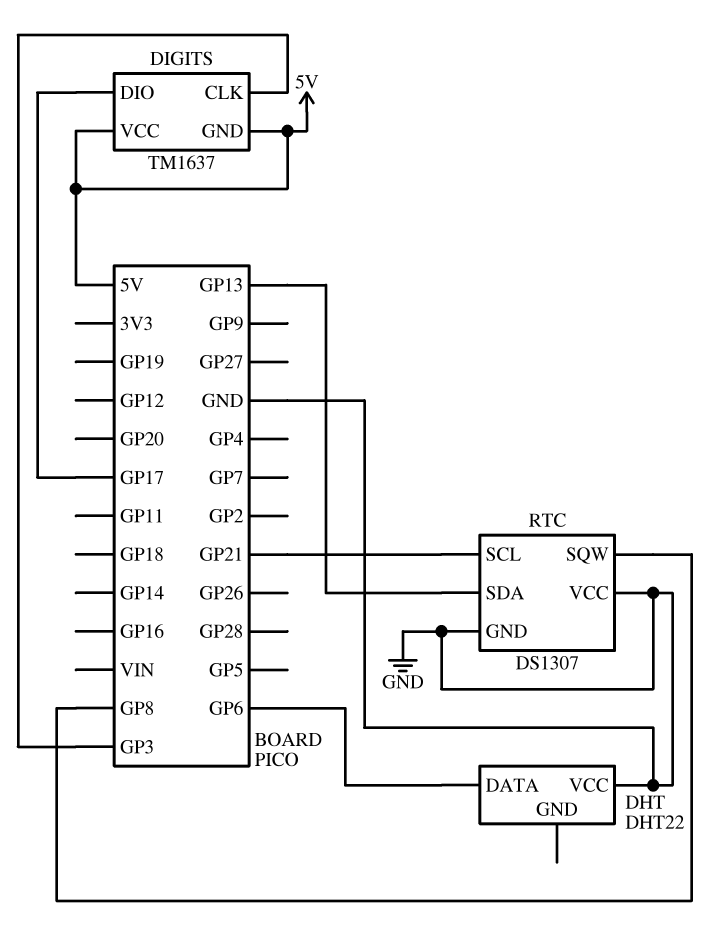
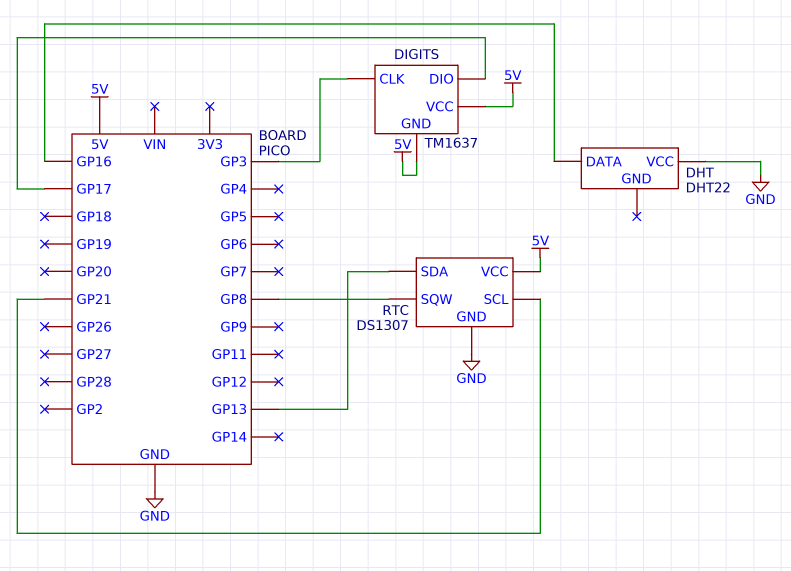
DHT pin DATA: GP6 -> GP16
RTC pin VCC: GND -> 5V

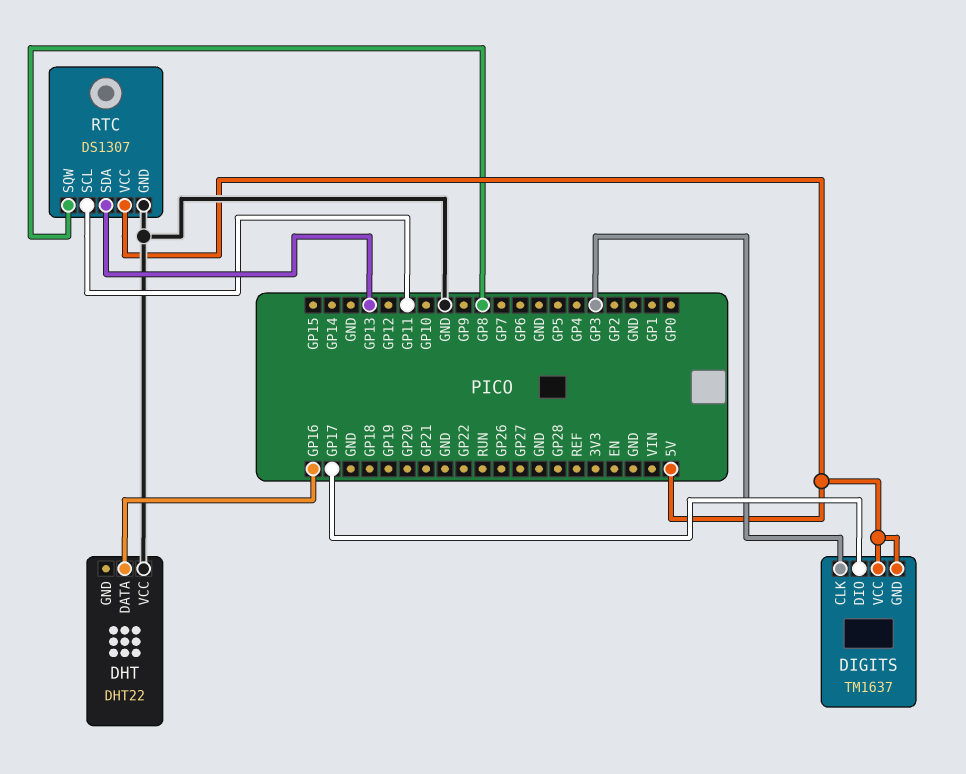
RTC pin SCL: GP21 -> GP11

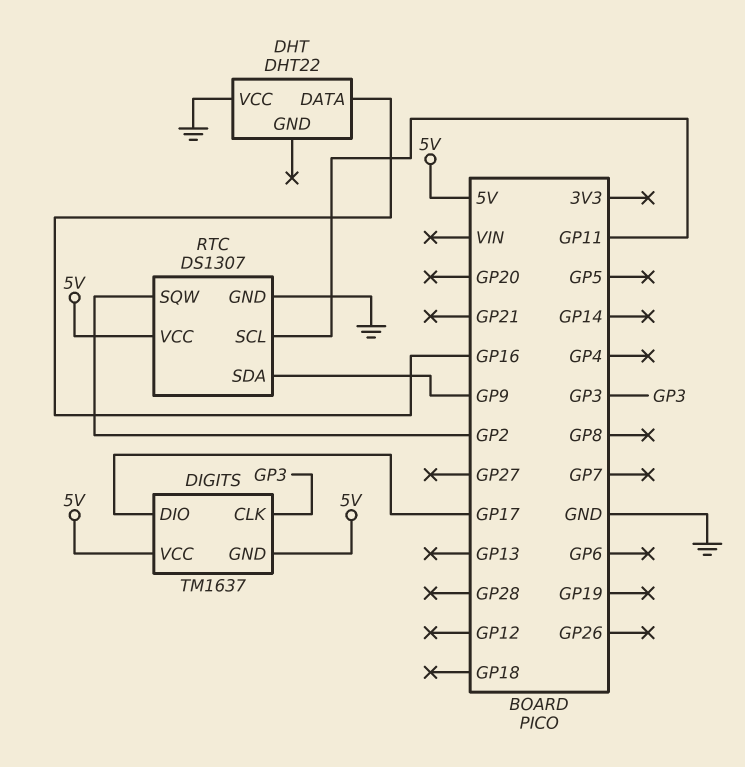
RTC pin SDA: GP13 -> GP9
RTC pin SQW: GP8 -> GP2

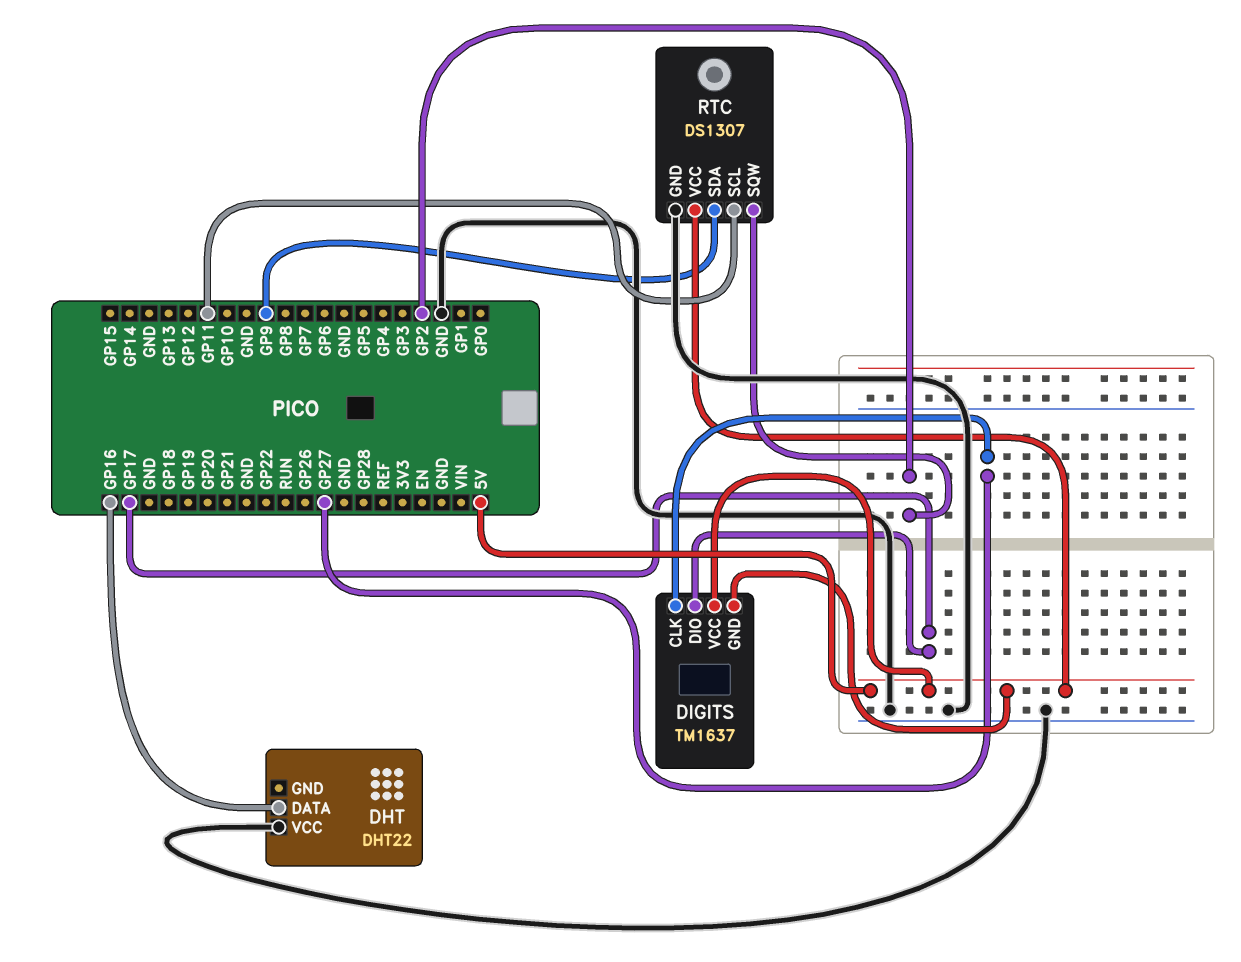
DIGITS pin CLK: GP3 -> GP27

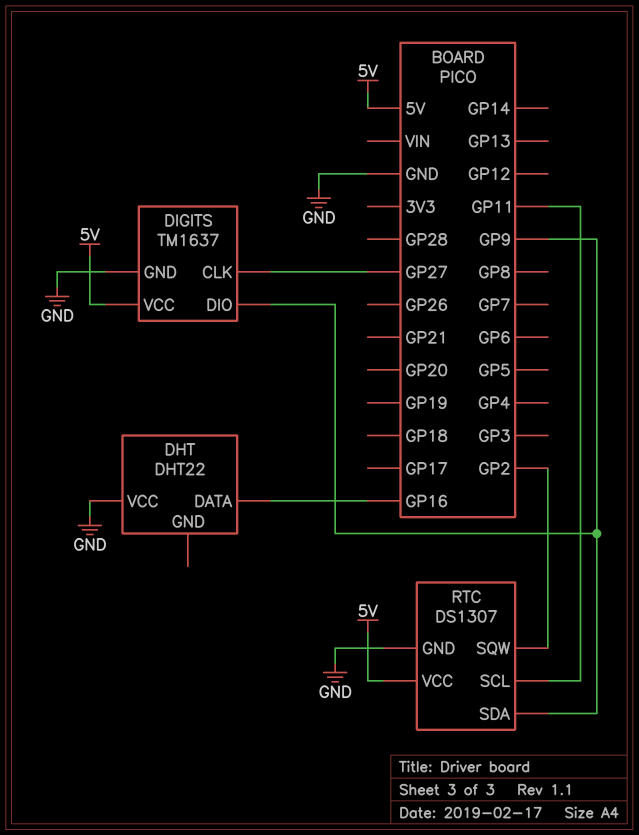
DIGITS pin DIO: GP17 -> GP9
DIGITS pin GND: 5V -> GND

